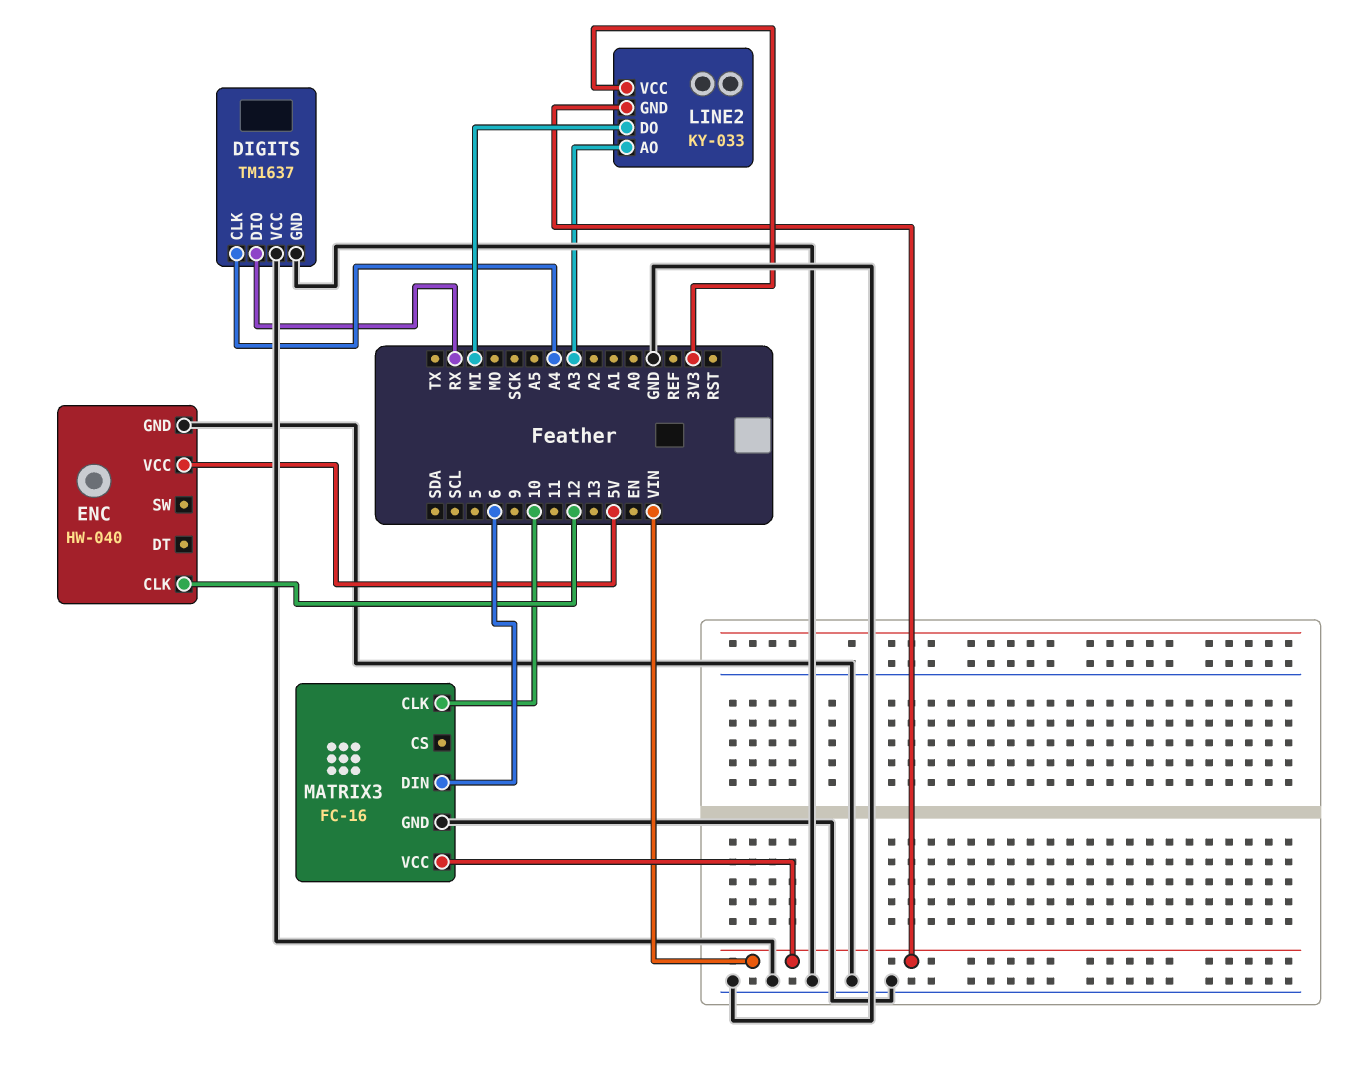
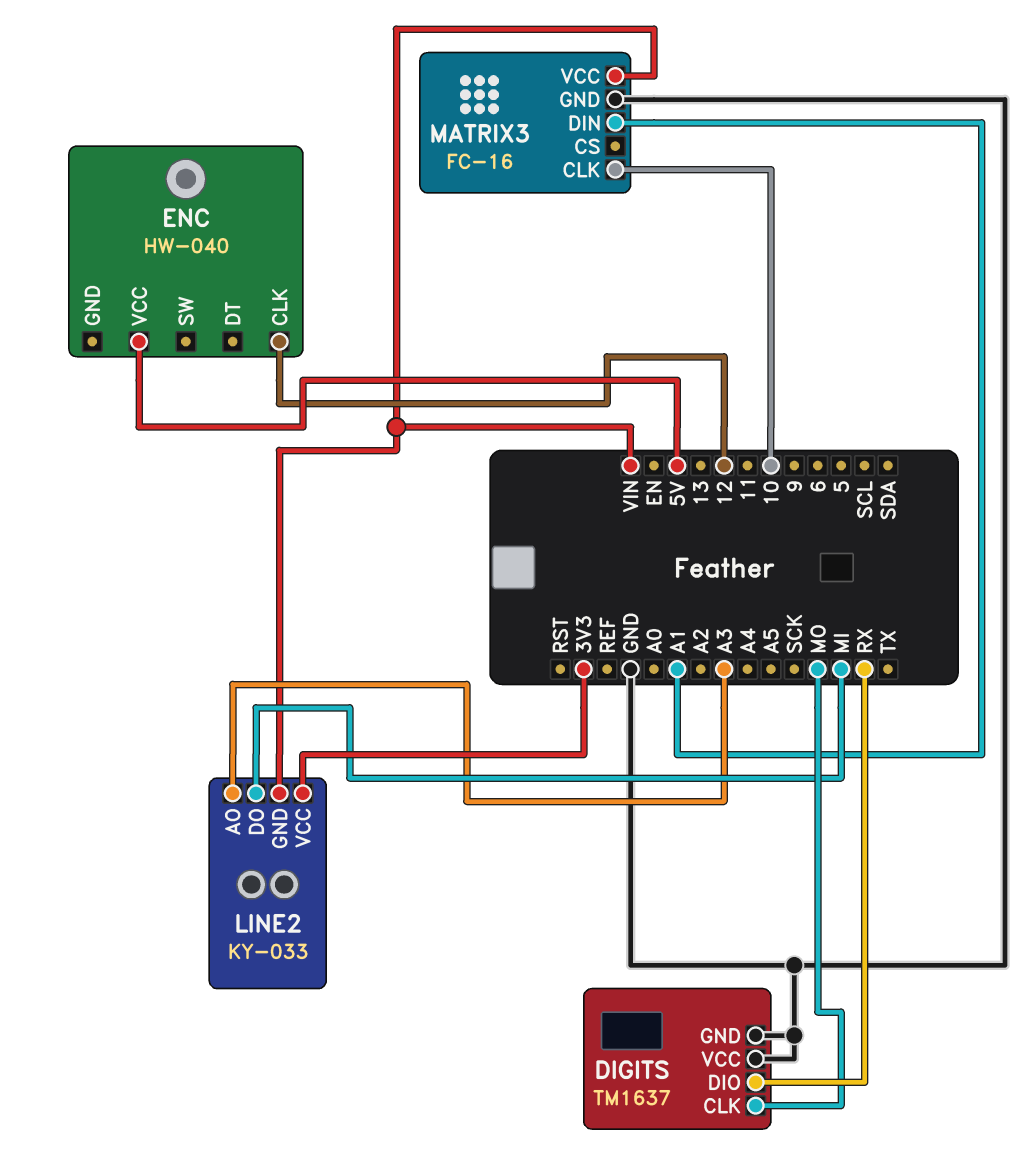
DIGITS pin CLK: A4 -> MO
ENC pin GND: GND -> none
MATRIX3 pin DIN: 6 -> A1

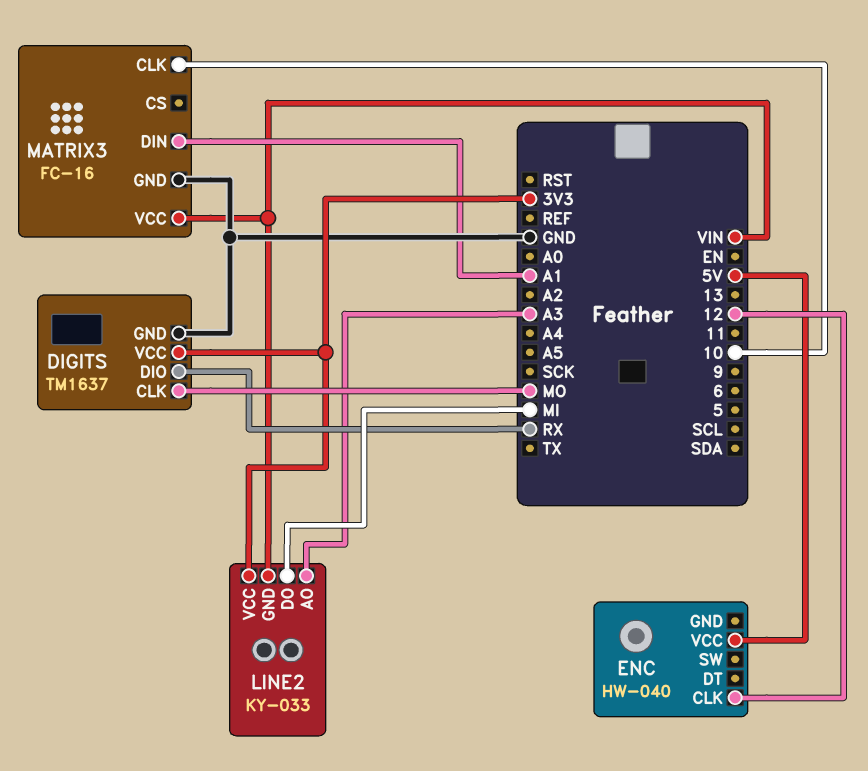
DIGITS pin VCC: GND -> 3V3

